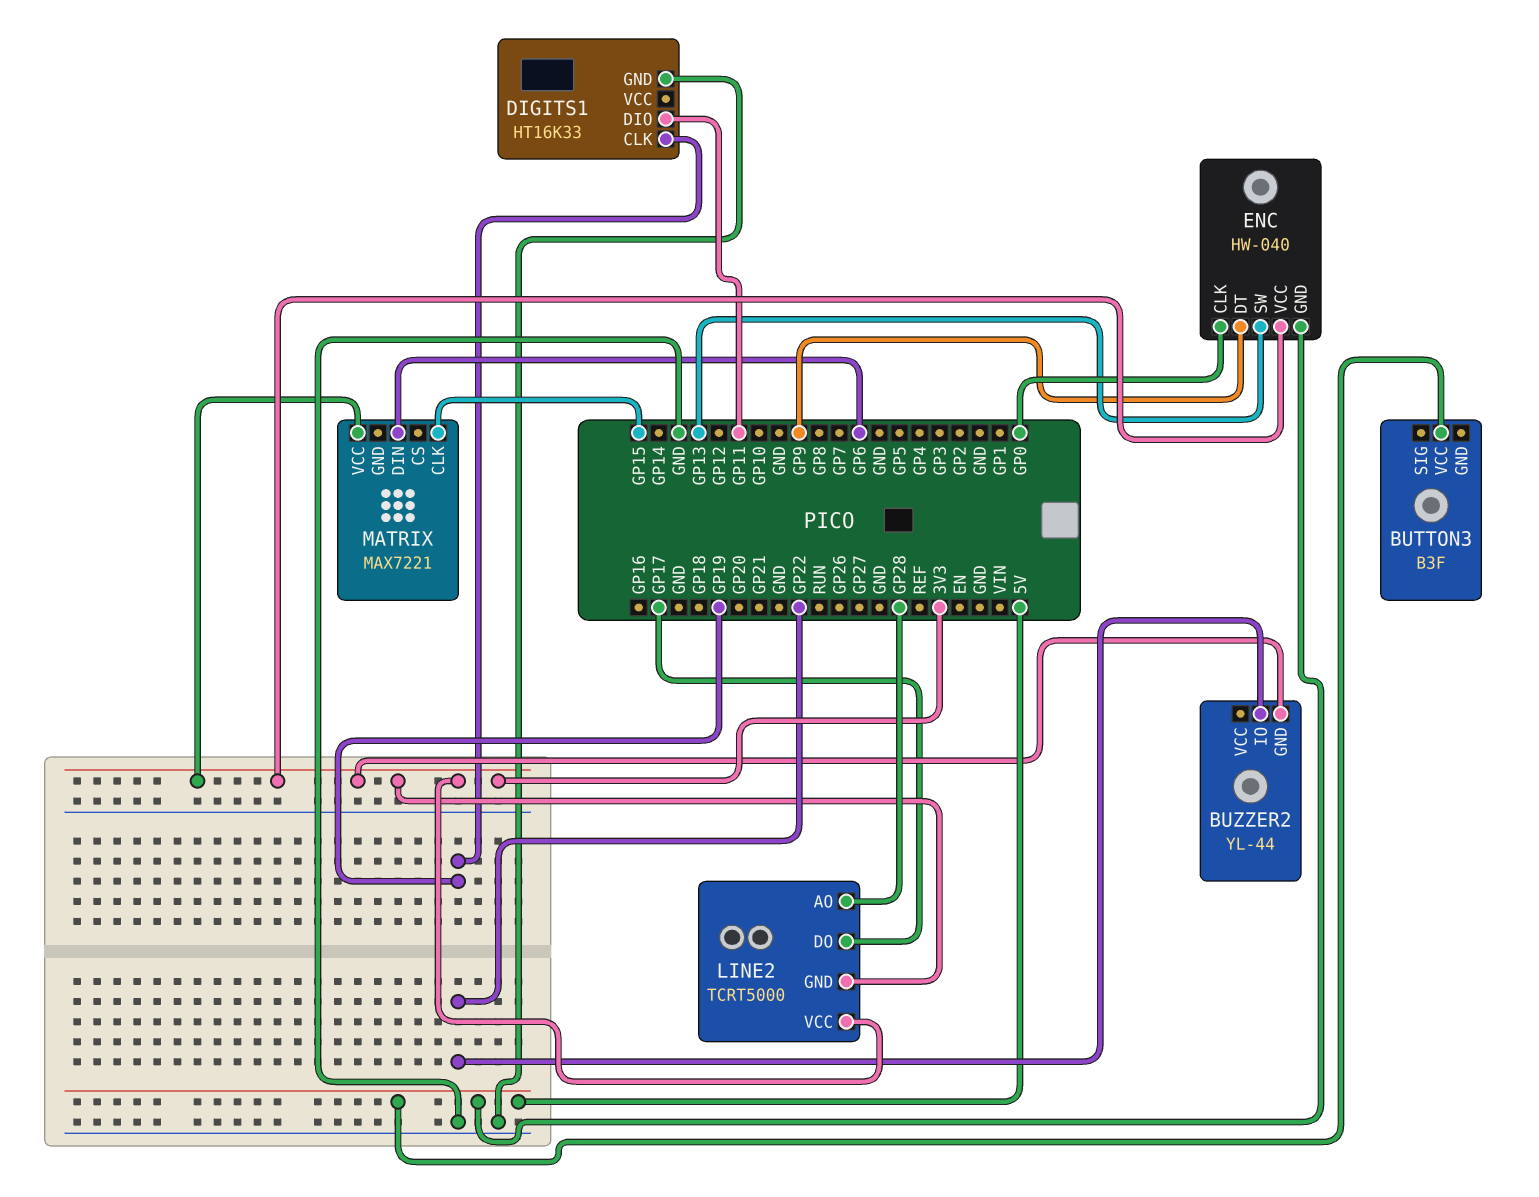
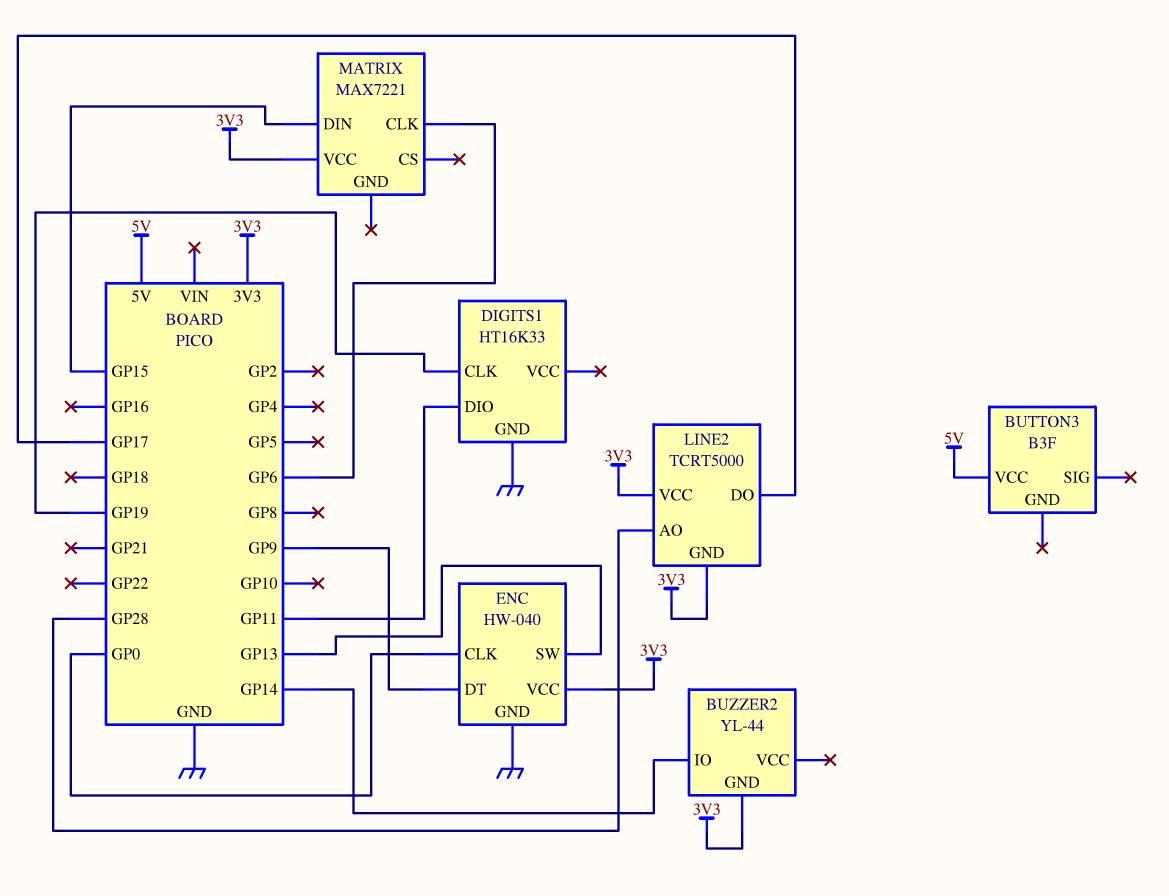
BUZZER2 pin IO: GP22 -> GP14
ENC pin GND: 5V -> GND
MATRIX pin CLK: GP15 -> GP6
MATRIX pin DIN: GP6 -> GP15

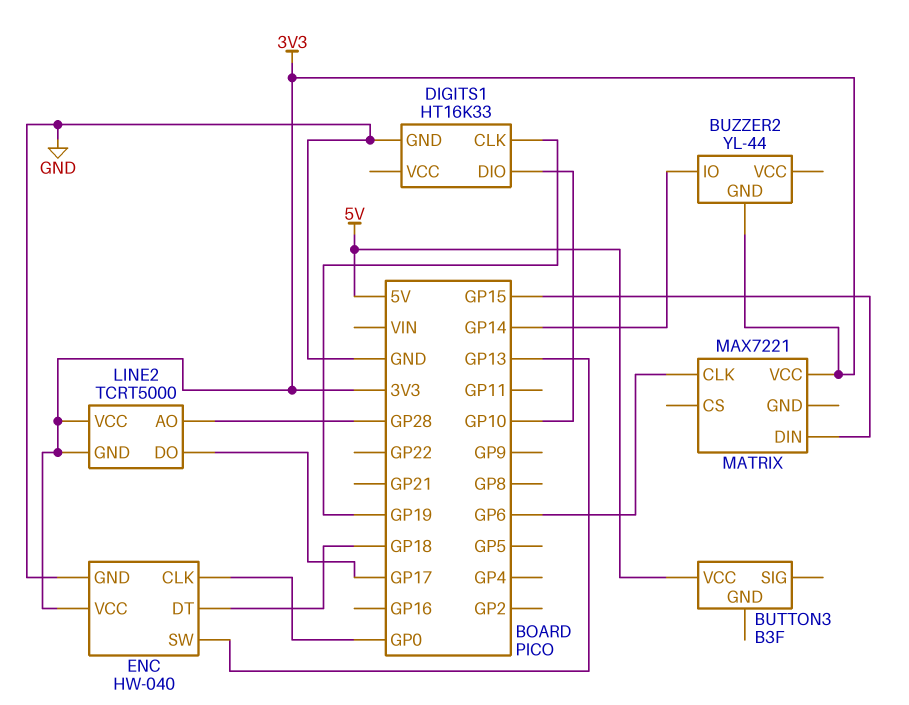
DIGITS1 pin DIO: GP11 -> GP10
ENC pin DT: GP9 -> GP18

